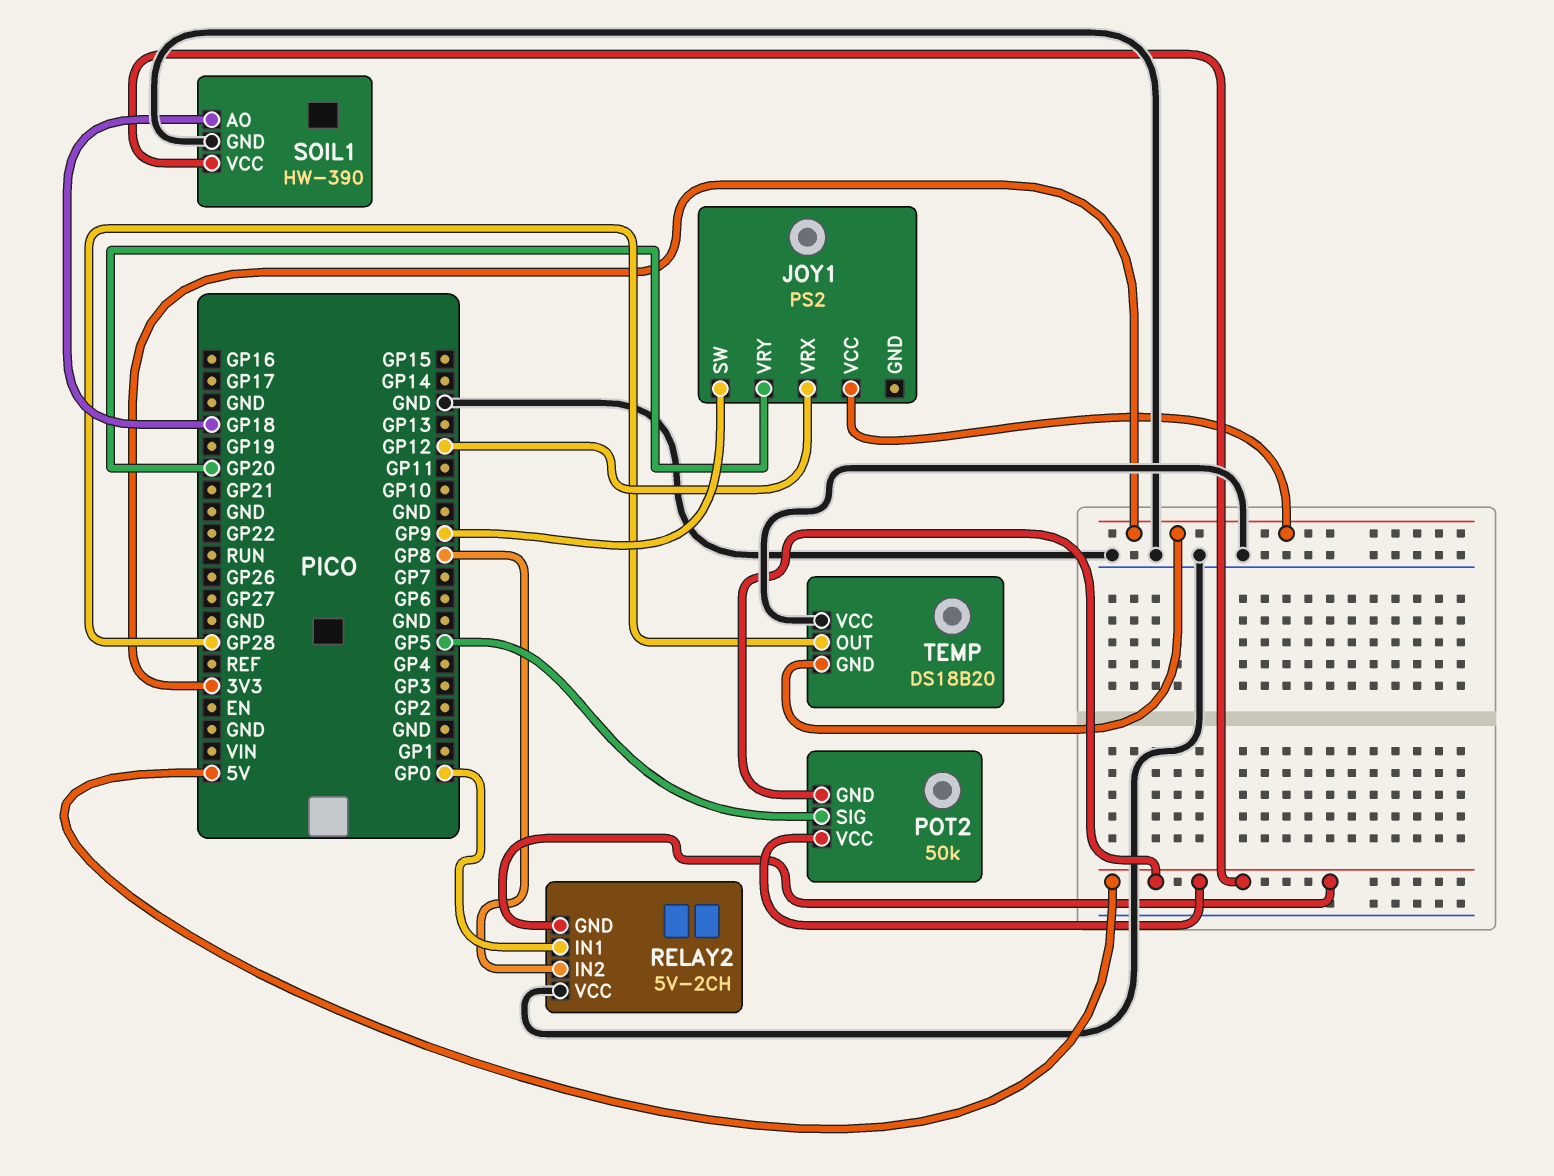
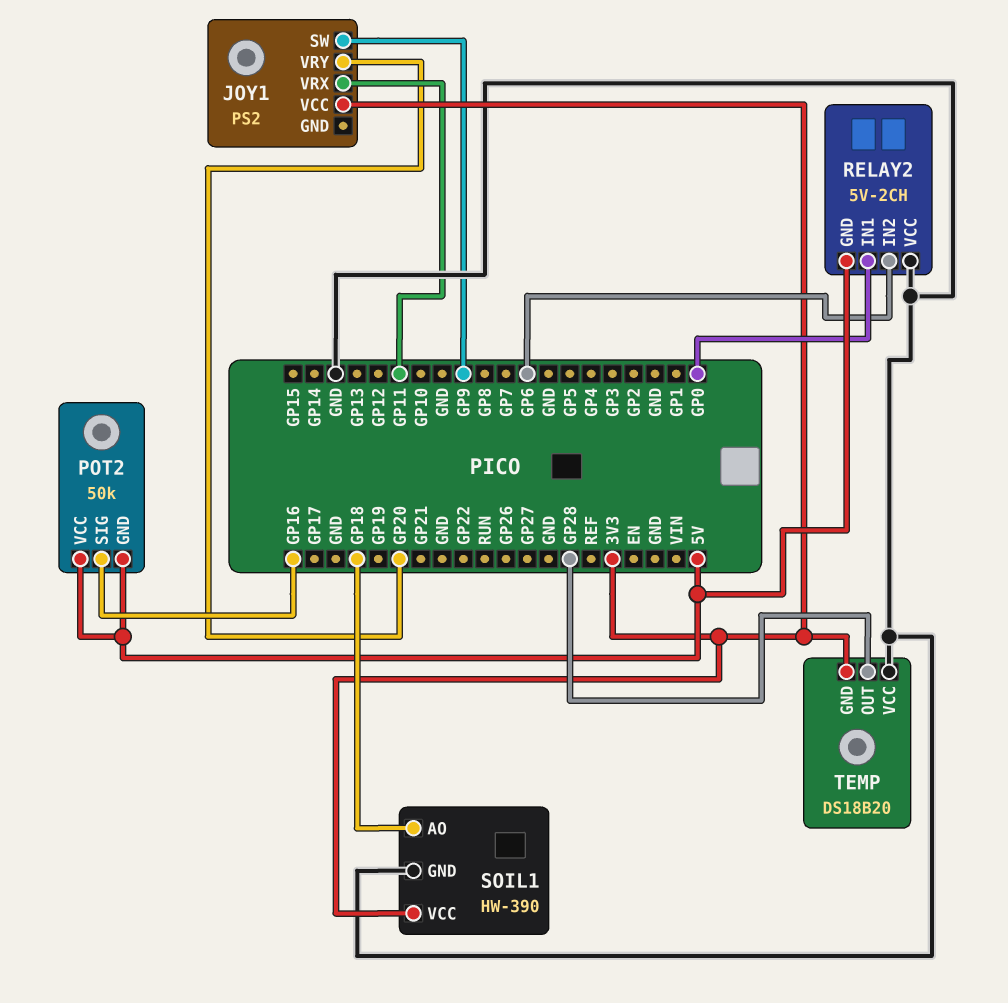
JOY1 pin VRX: GP12 -> GP11
POT2 pin SIG: GP5 -> GP16
RELAY2 pin IN2: GP8 -> GP6
SOIL1 pin VCC: 5V -> 3V3

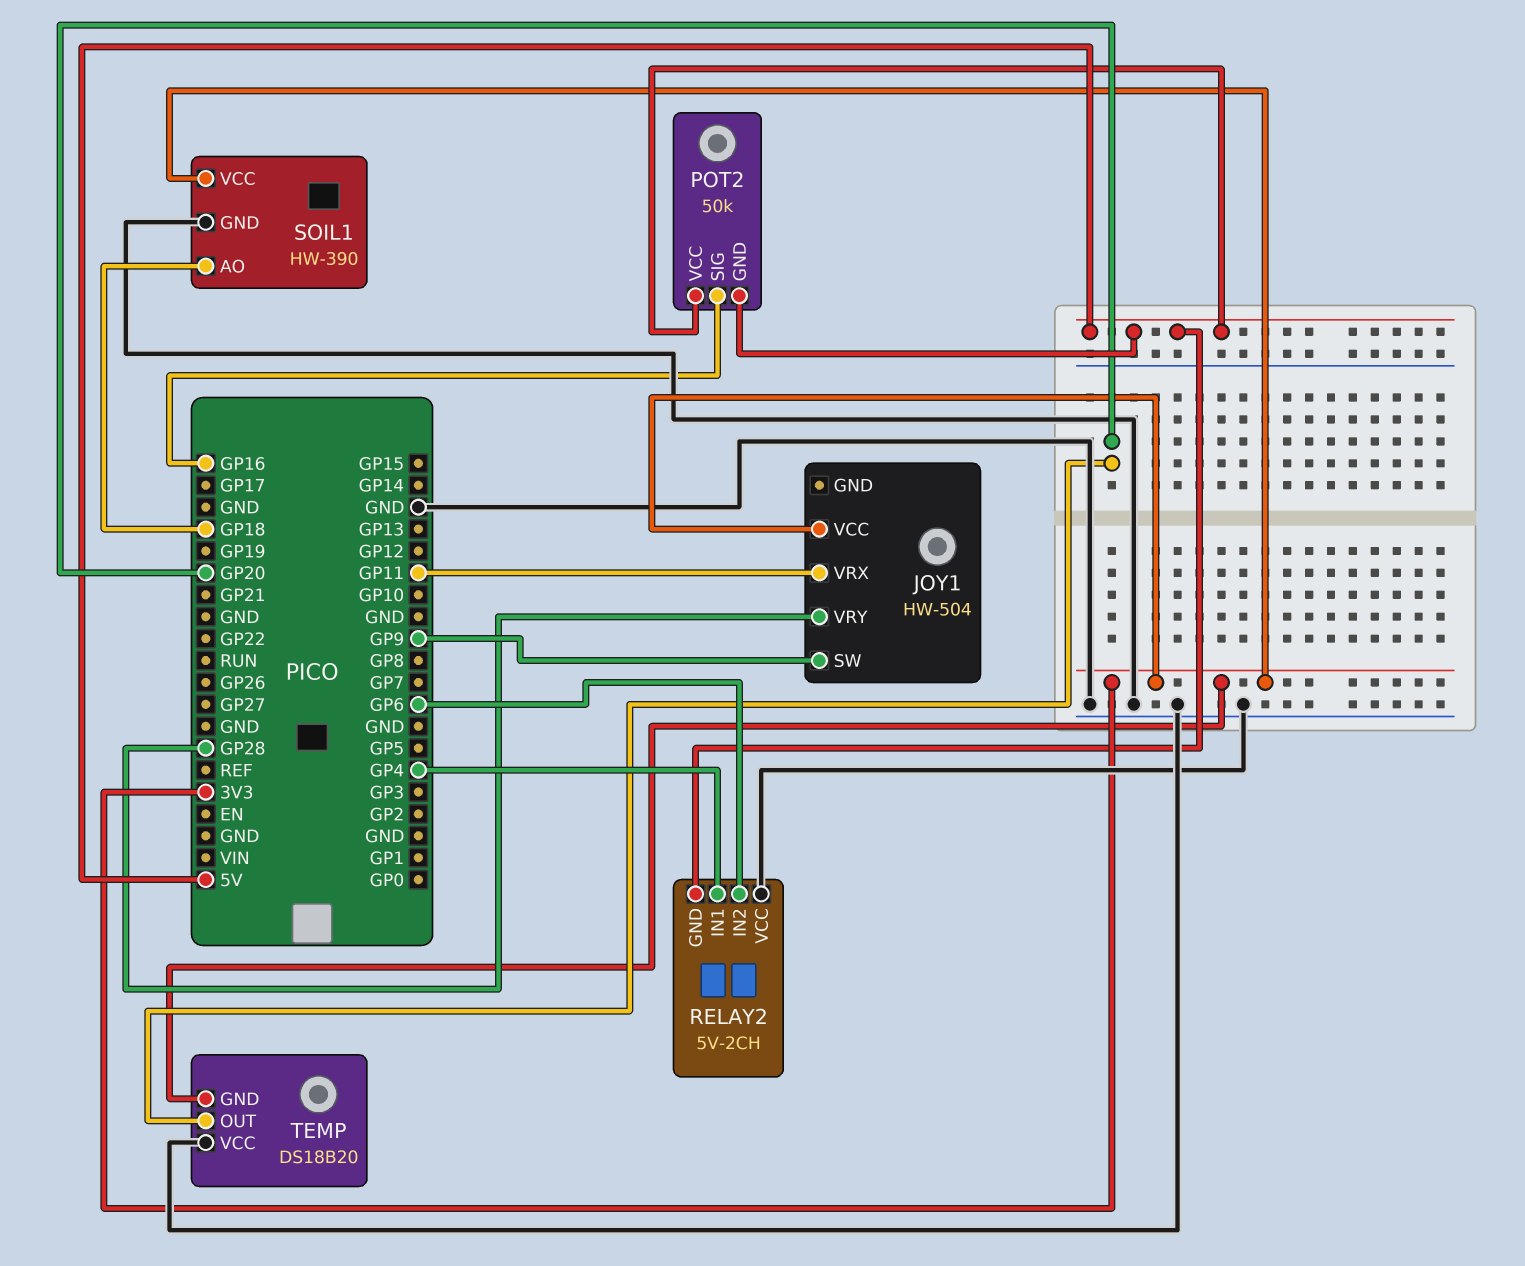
JOY1: PS2 -> HW-504
JOY1 pin VRY: GP20 -> GP28
RELAY2 pin IN1: GP0 -> GP4
TEMP pin OUT: GP28 -> GP20

